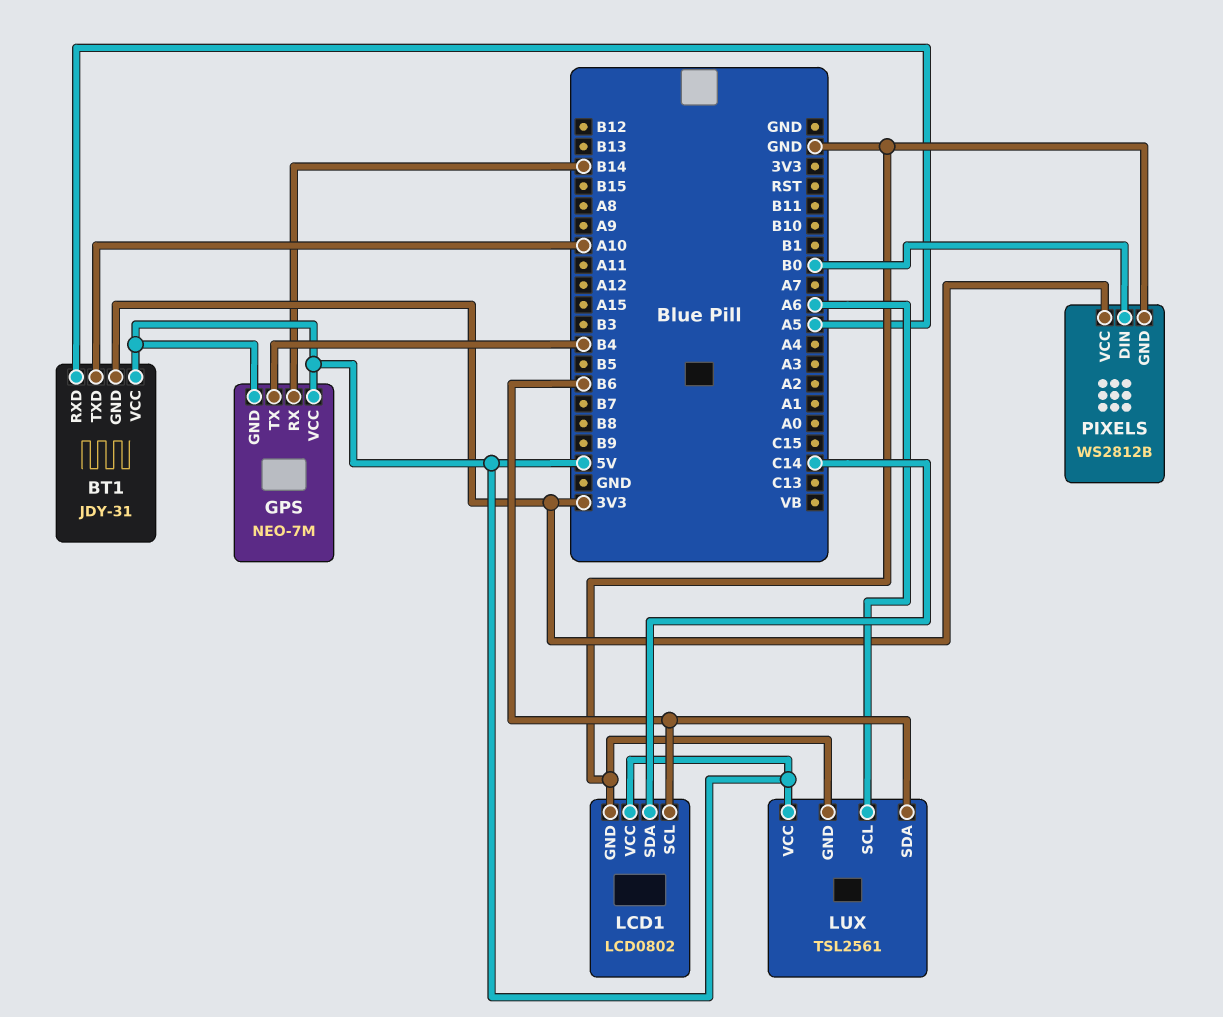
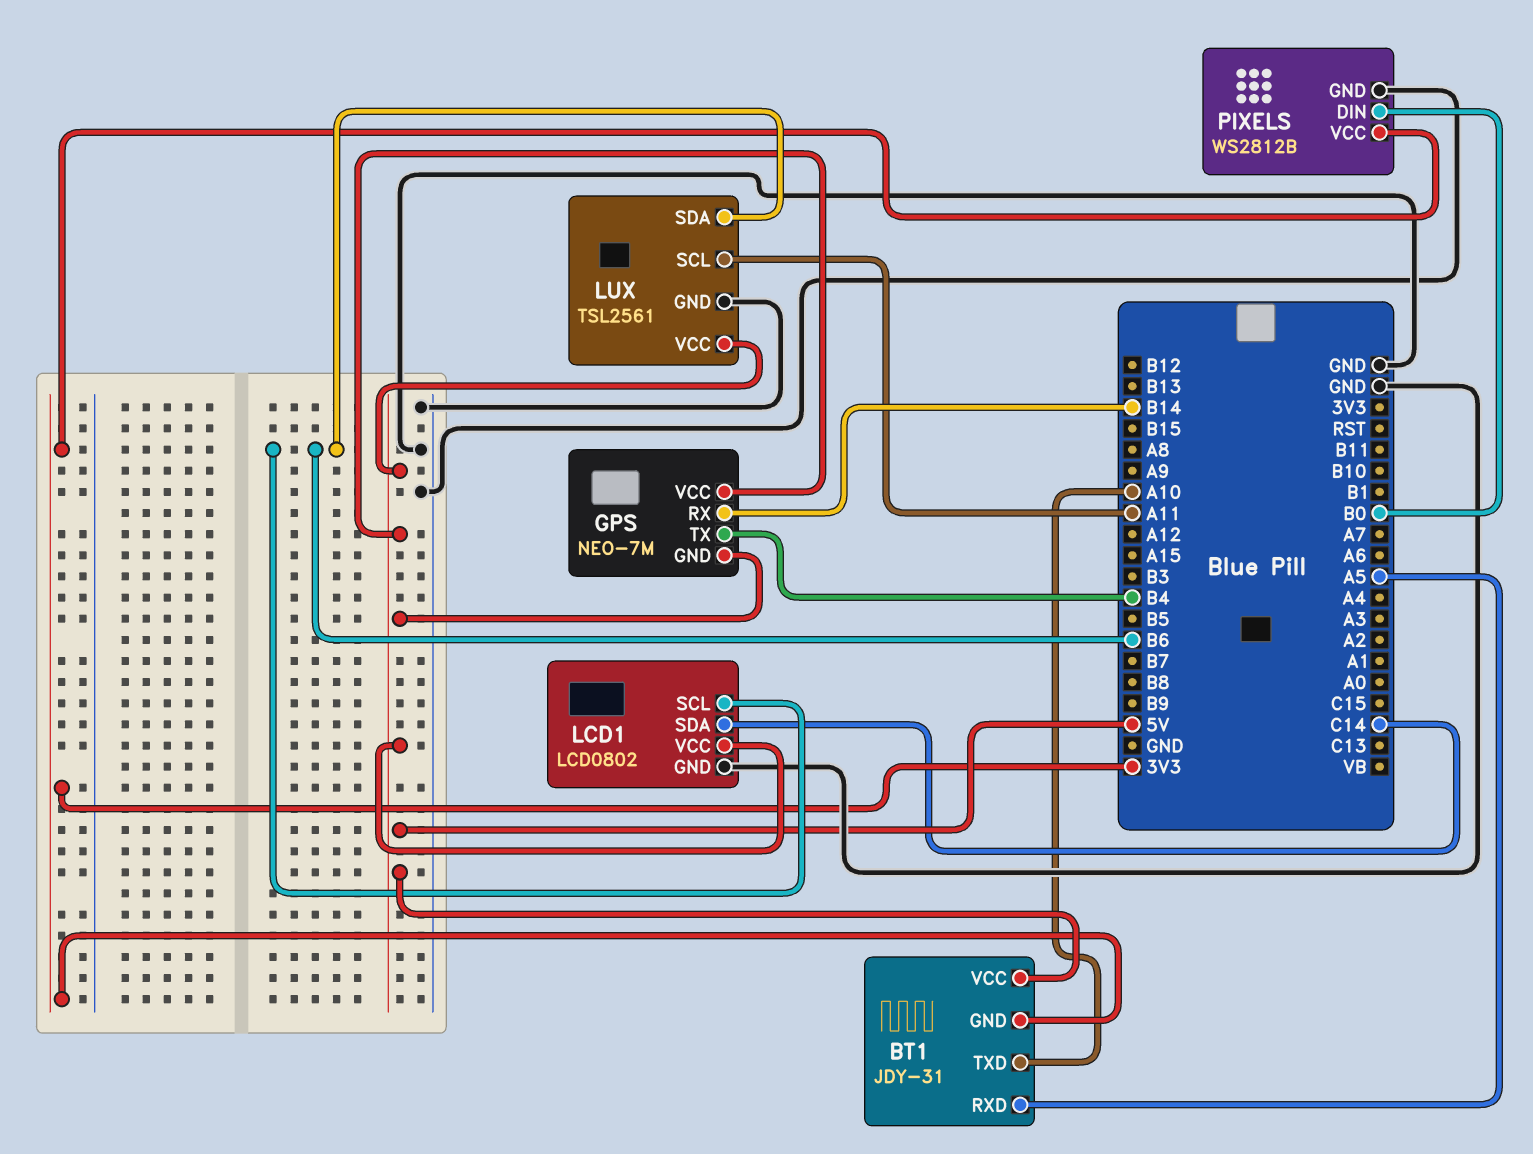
LUX pin SCL: A6 -> A11

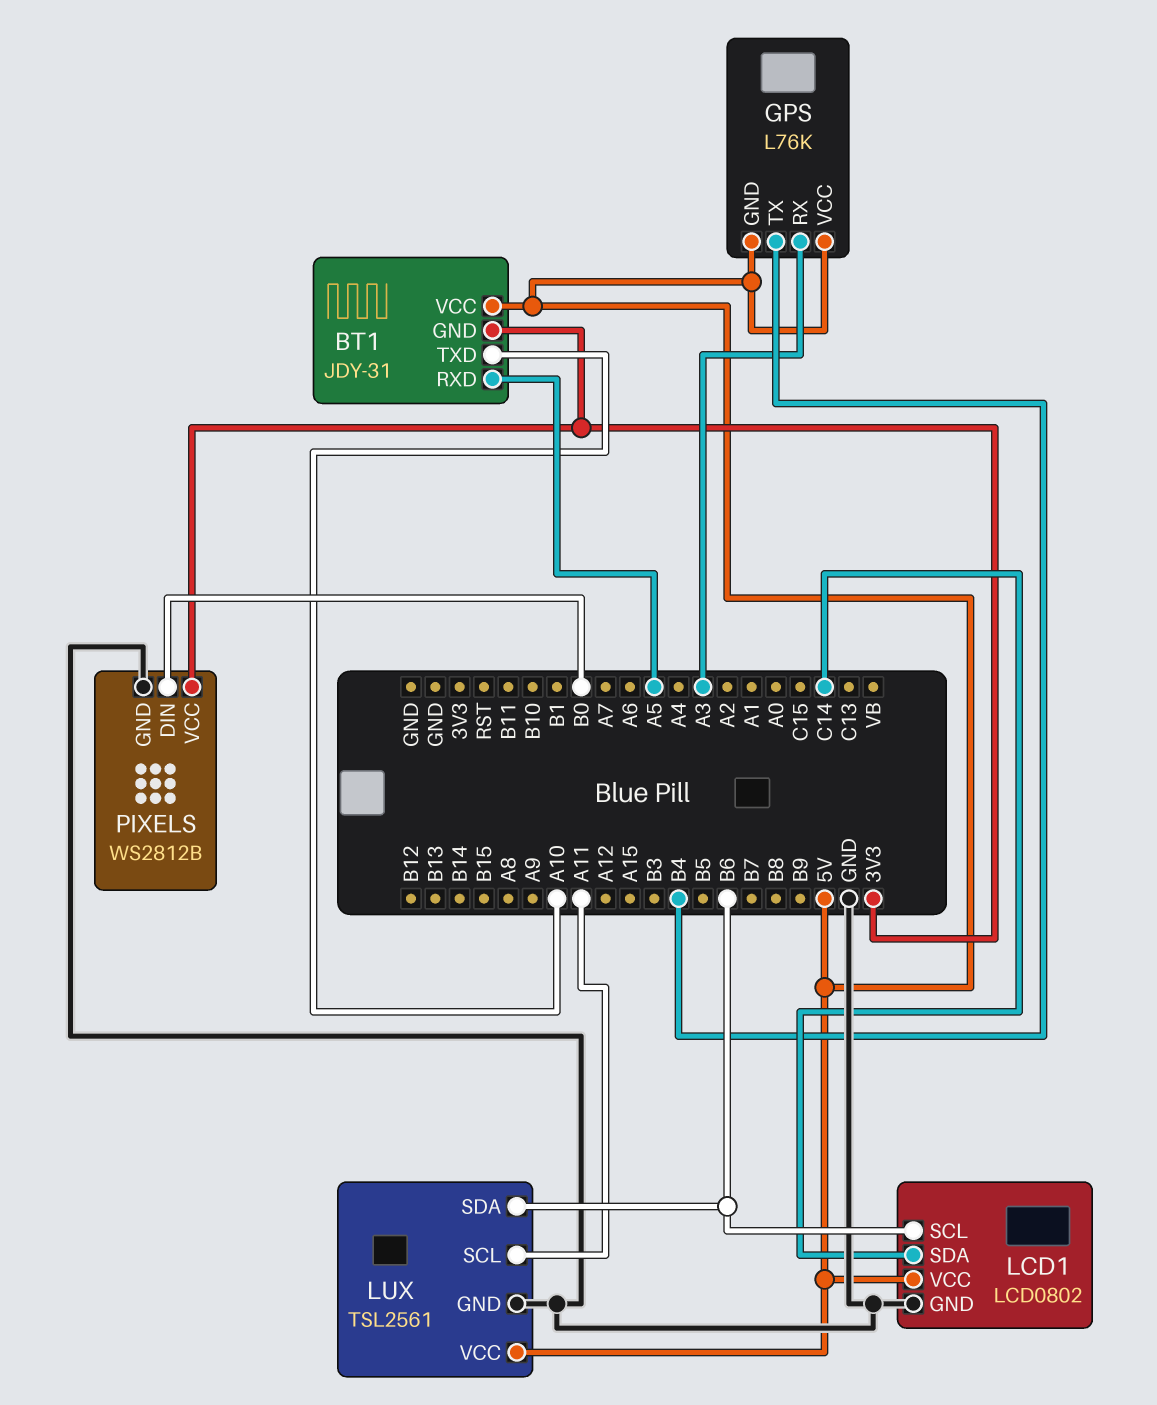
GPS: NEO-7M -> L76K
GPS pin RX: B14 -> A3

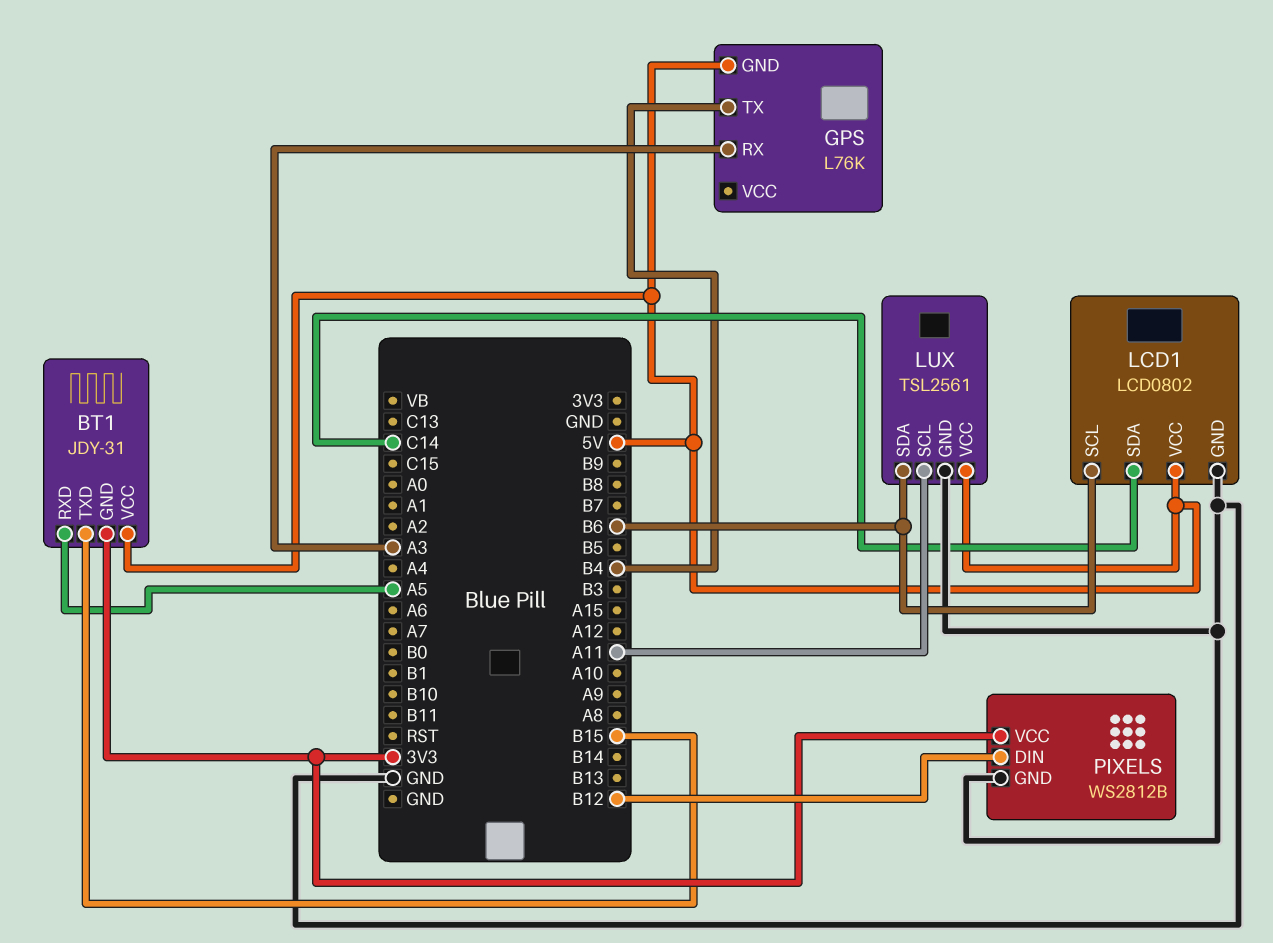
BT1 pin TXD: A10 -> B15
GPS pin VCC: 5V -> none
PIXELS pin DIN: B0 -> B12

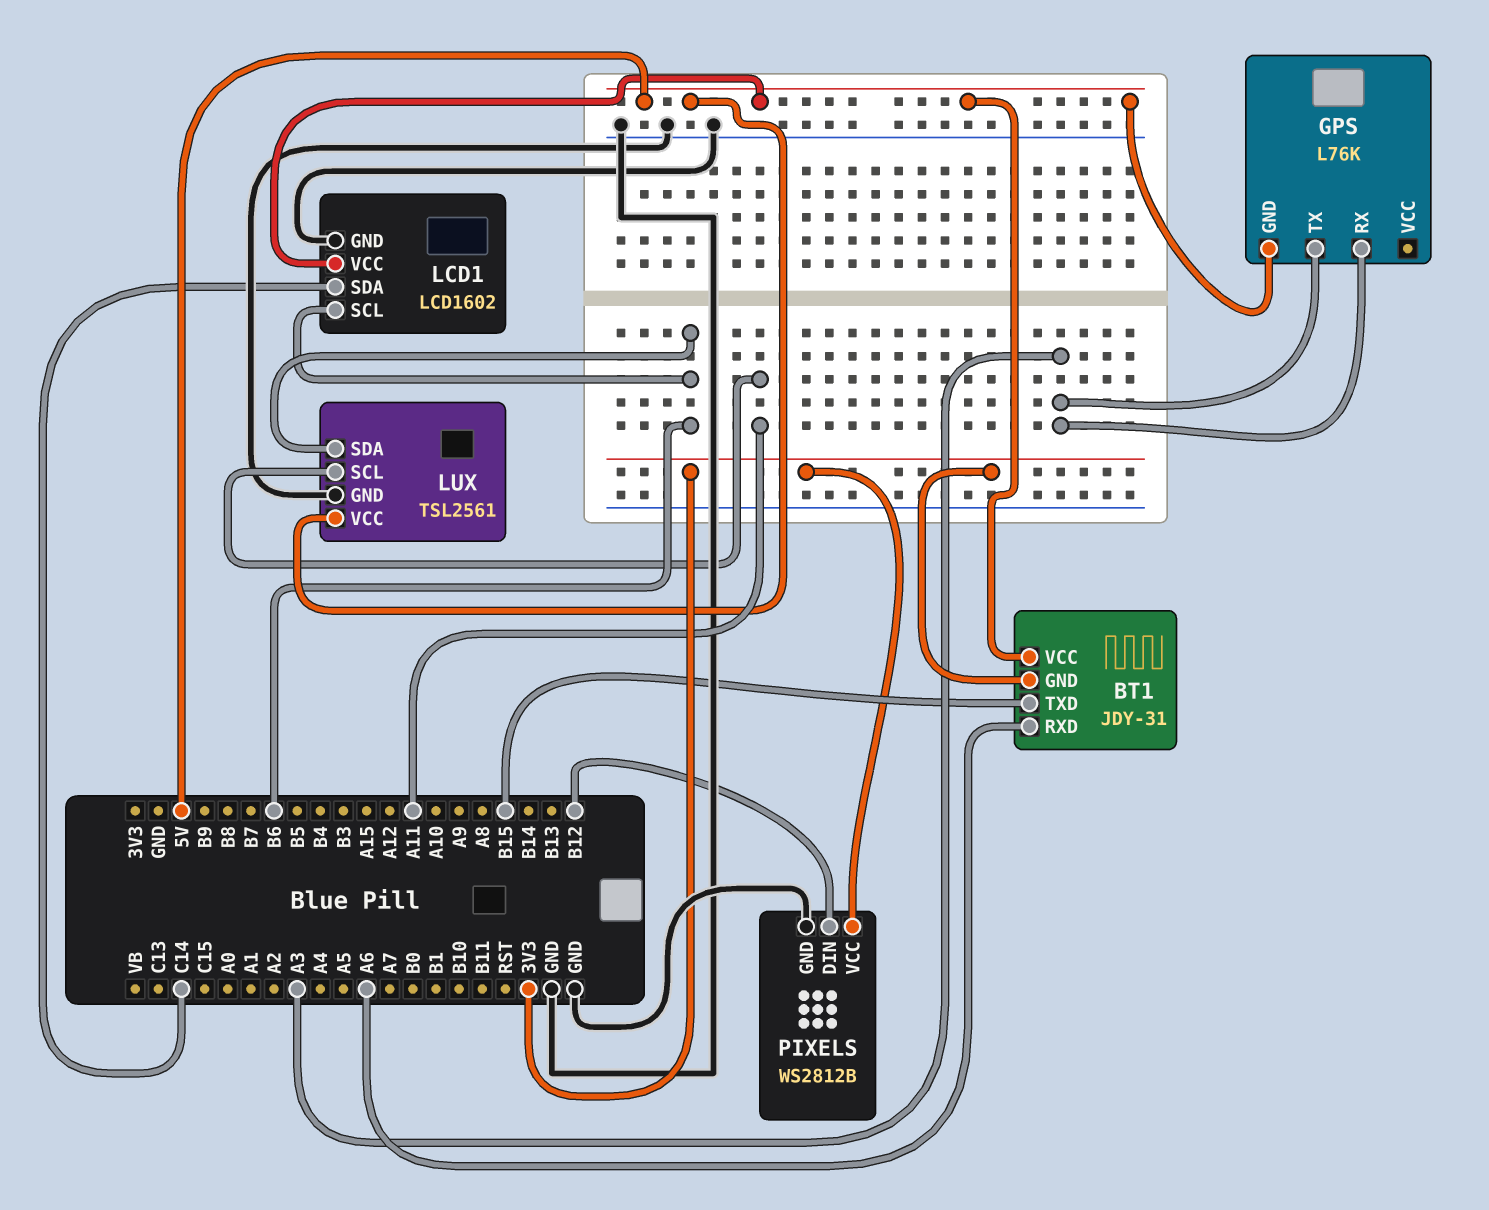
BT1 pin RXD: A5 -> A6
GPS pin TX: B4 -> A3
LCD1: LCD0802 -> LCD1602

